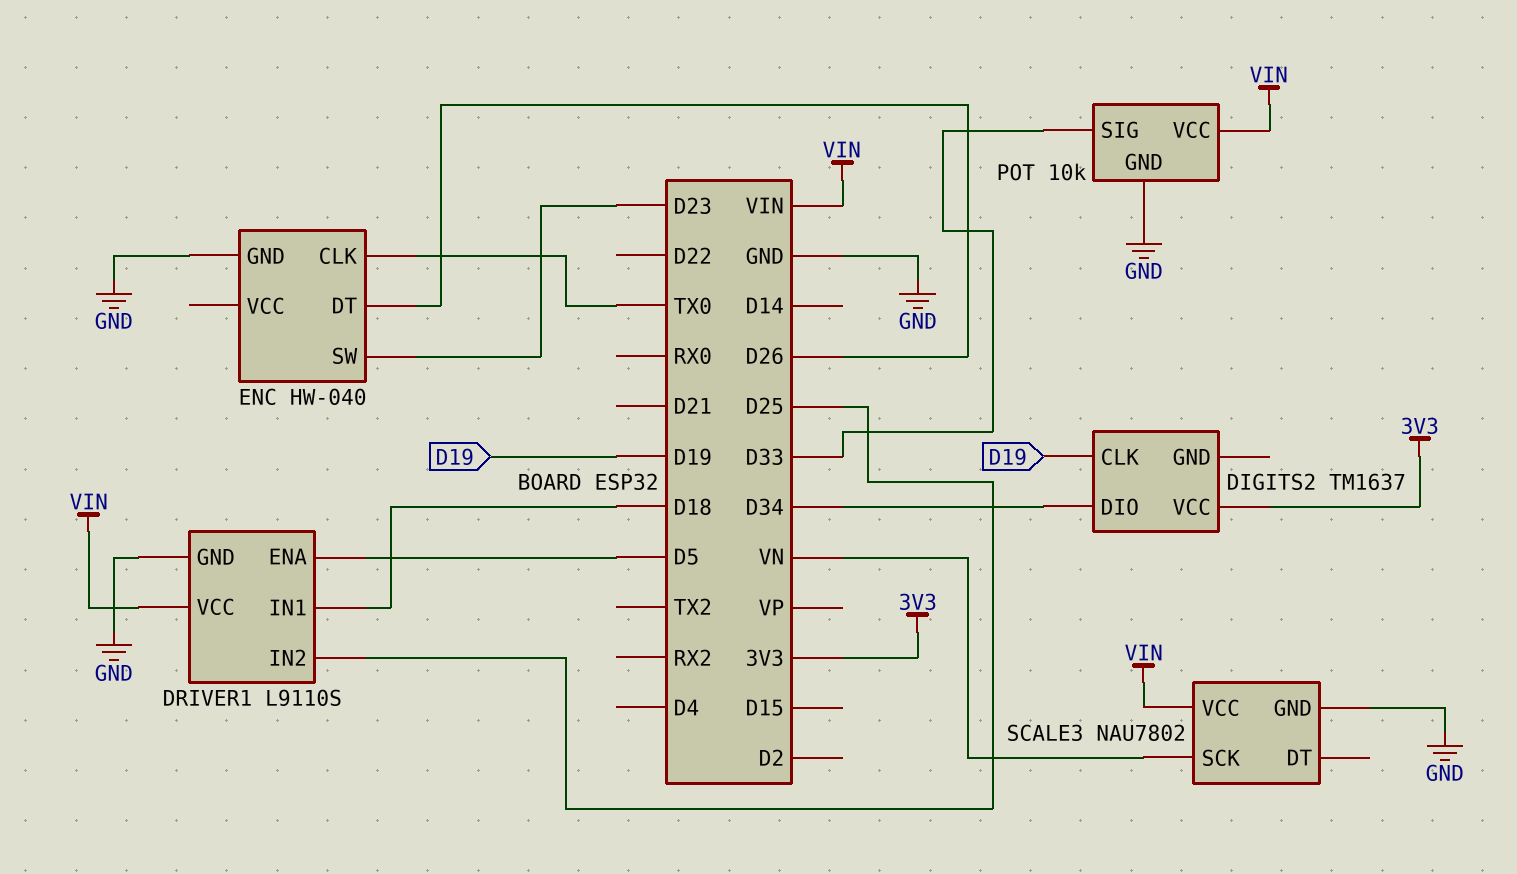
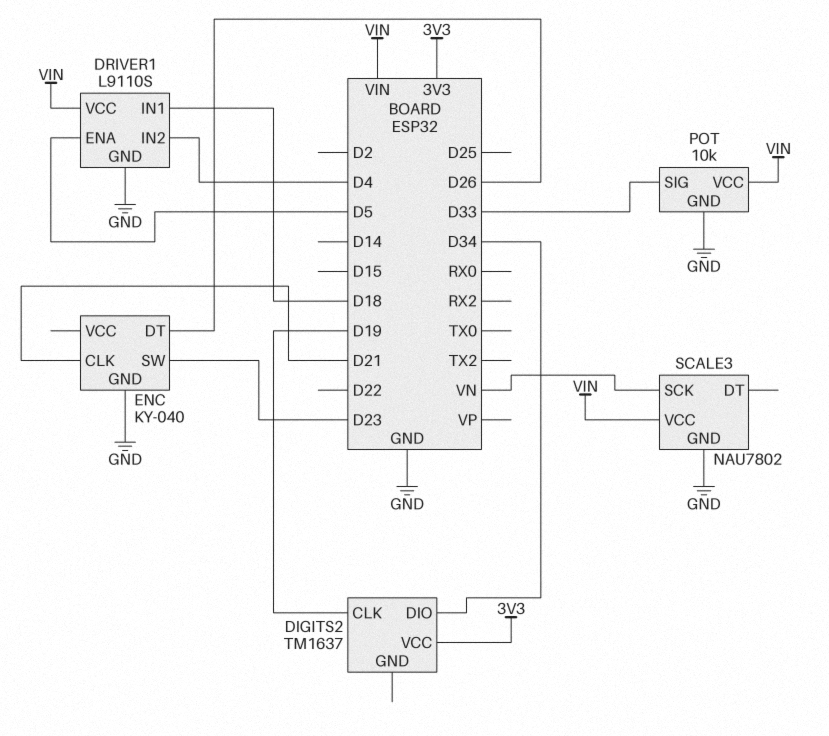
DRIVER1 pin IN2: D25 -> D4
ENC: HW-040 -> KY-040
ENC pin CLK: TX0 -> D21

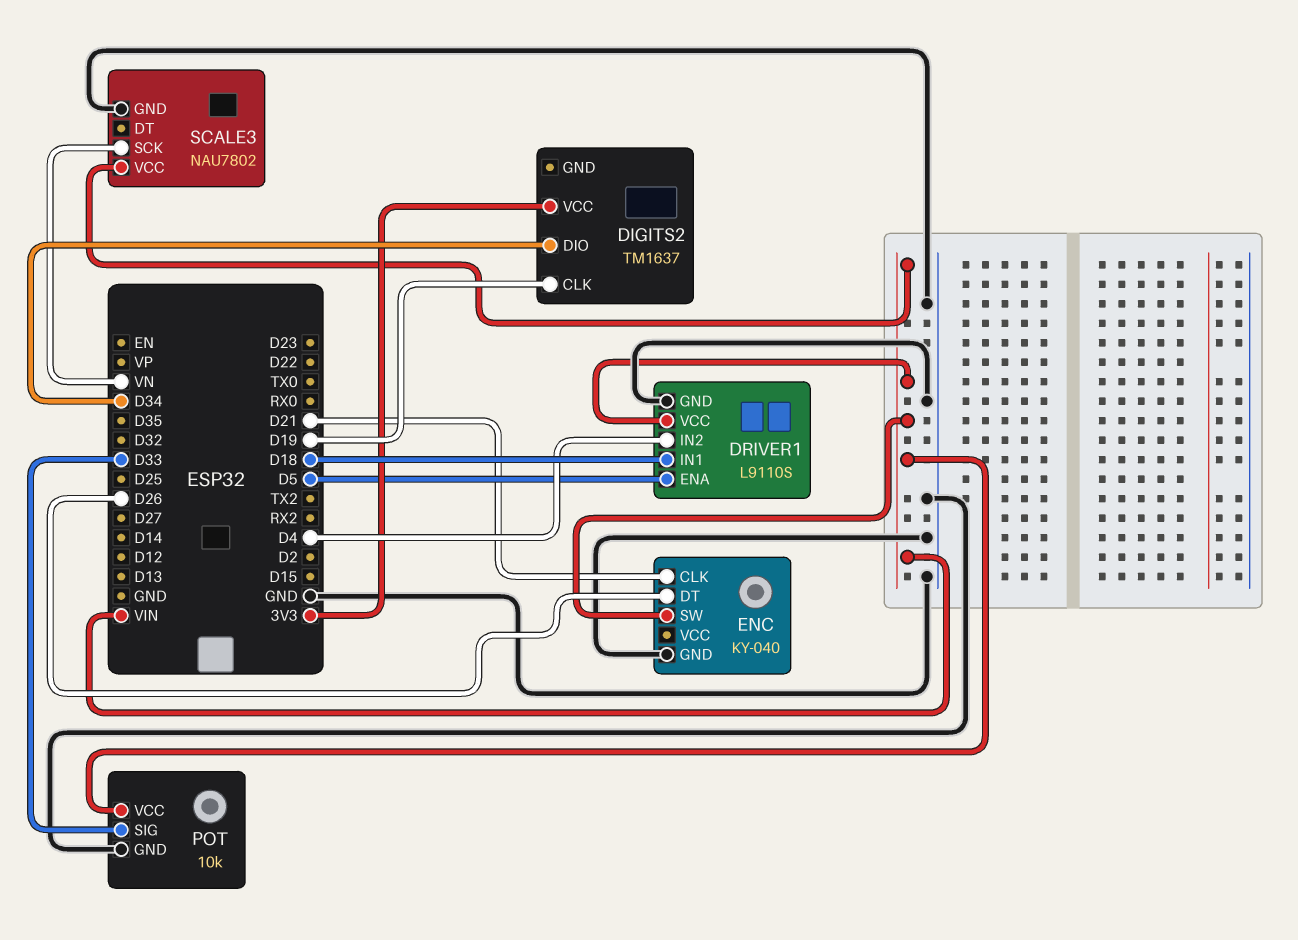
ENC pin SW: D23 -> VIN

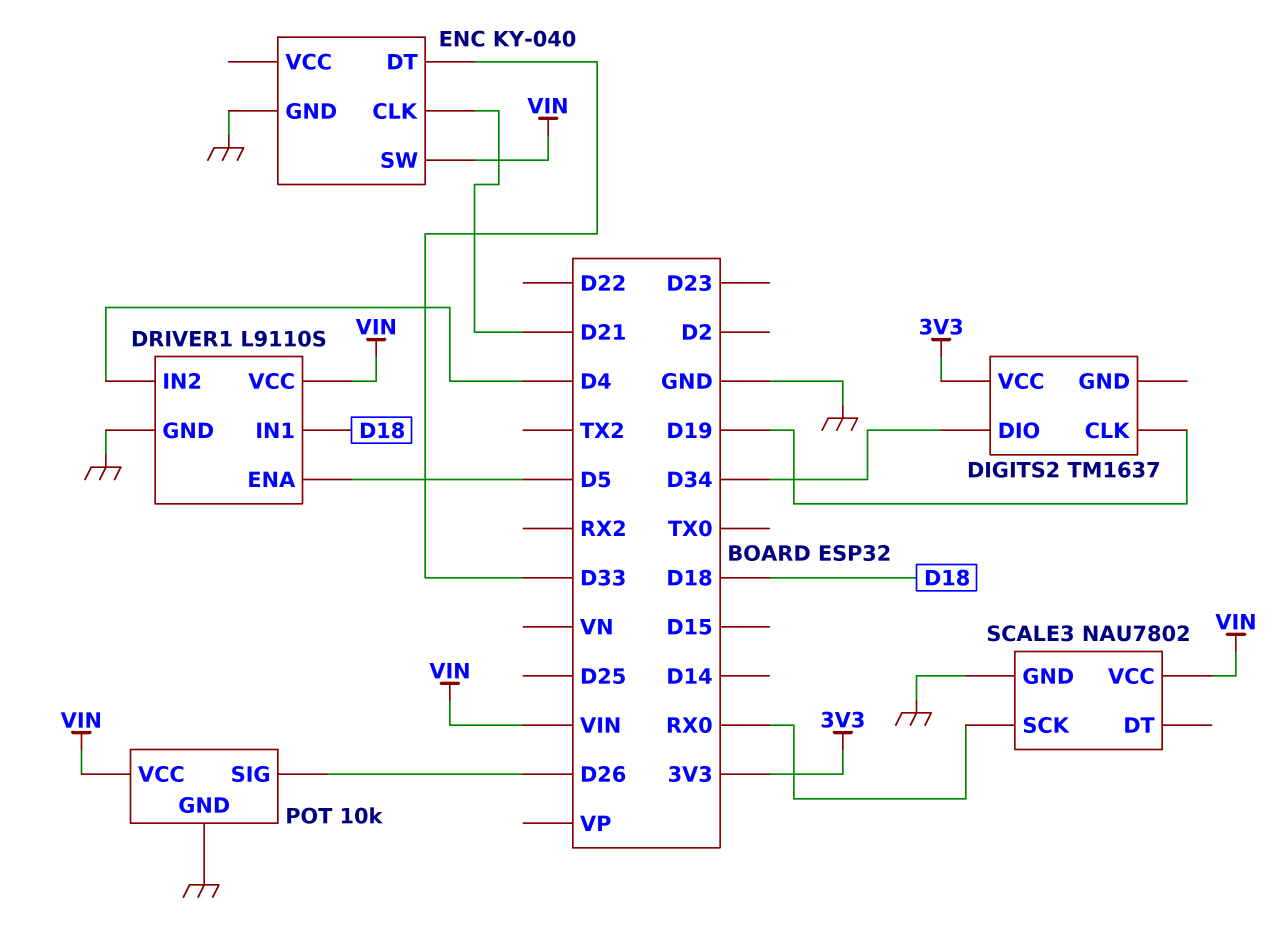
ENC pin DT: D26 -> D33
POT pin SIG: D33 -> D26
SCALE3 pin SCK: VN -> RX0

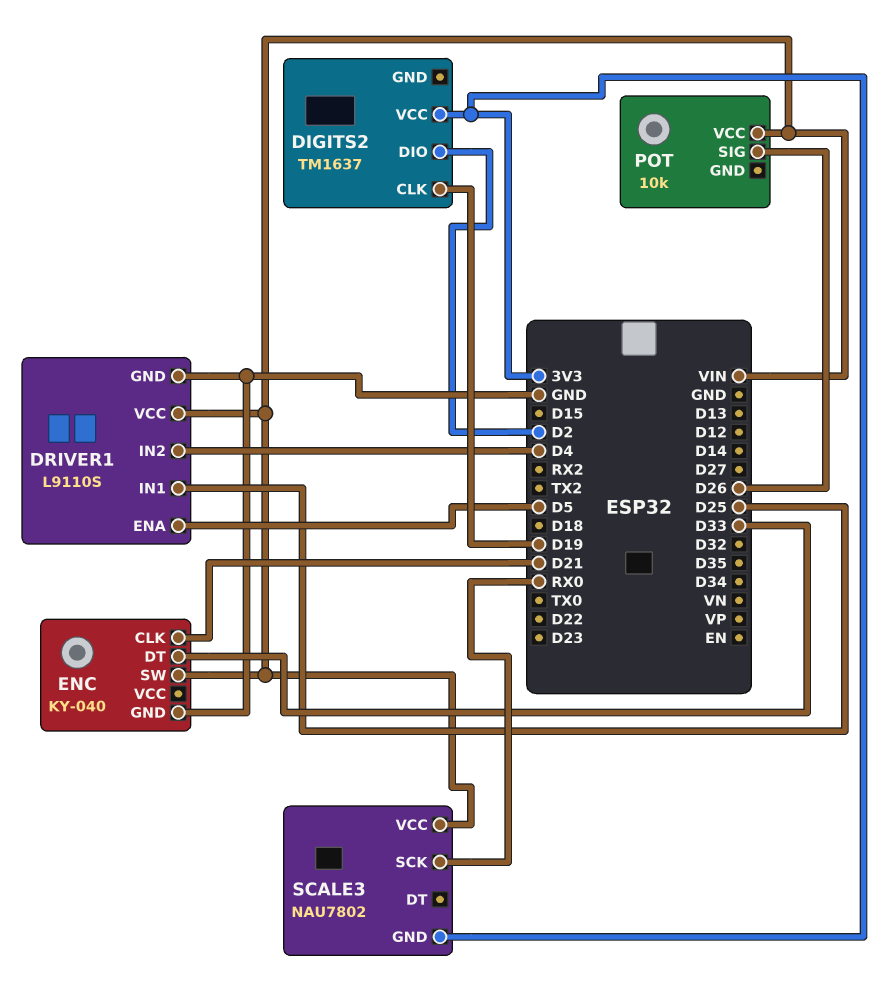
DIGITS2 pin DIO: D34 -> D2
DRIVER1 pin IN1: D18 -> D25
POT pin GND: GND -> none
SCALE3 pin GND: GND -> 3V3

